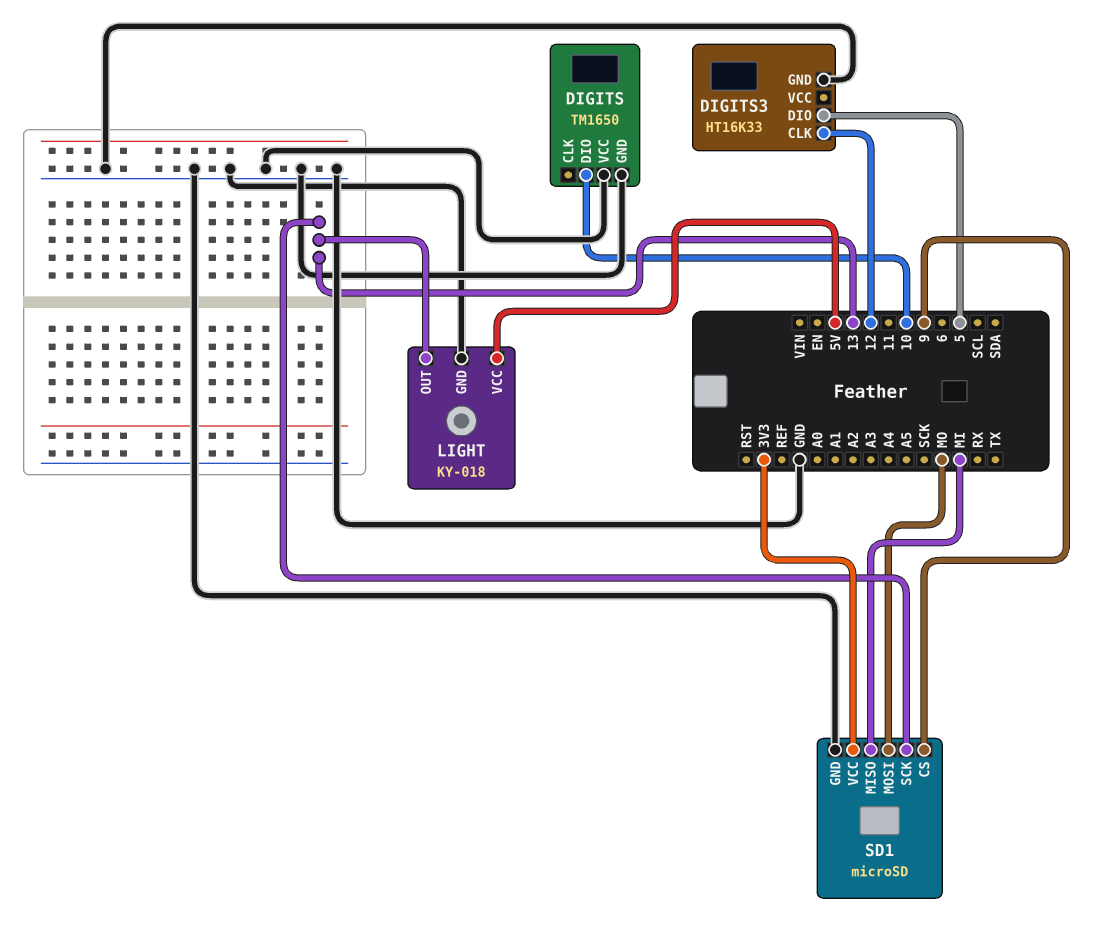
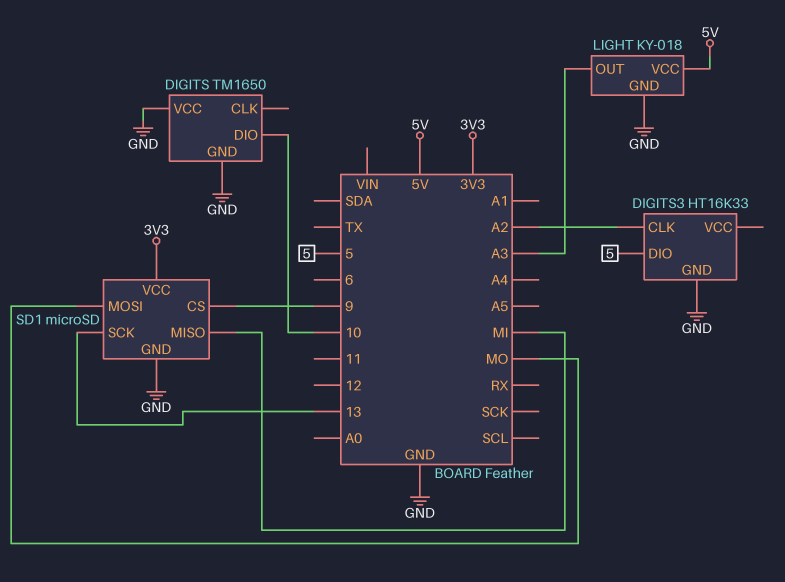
DIGITS3 pin CLK: 12 -> A2
LIGHT pin OUT: 13 -> A3

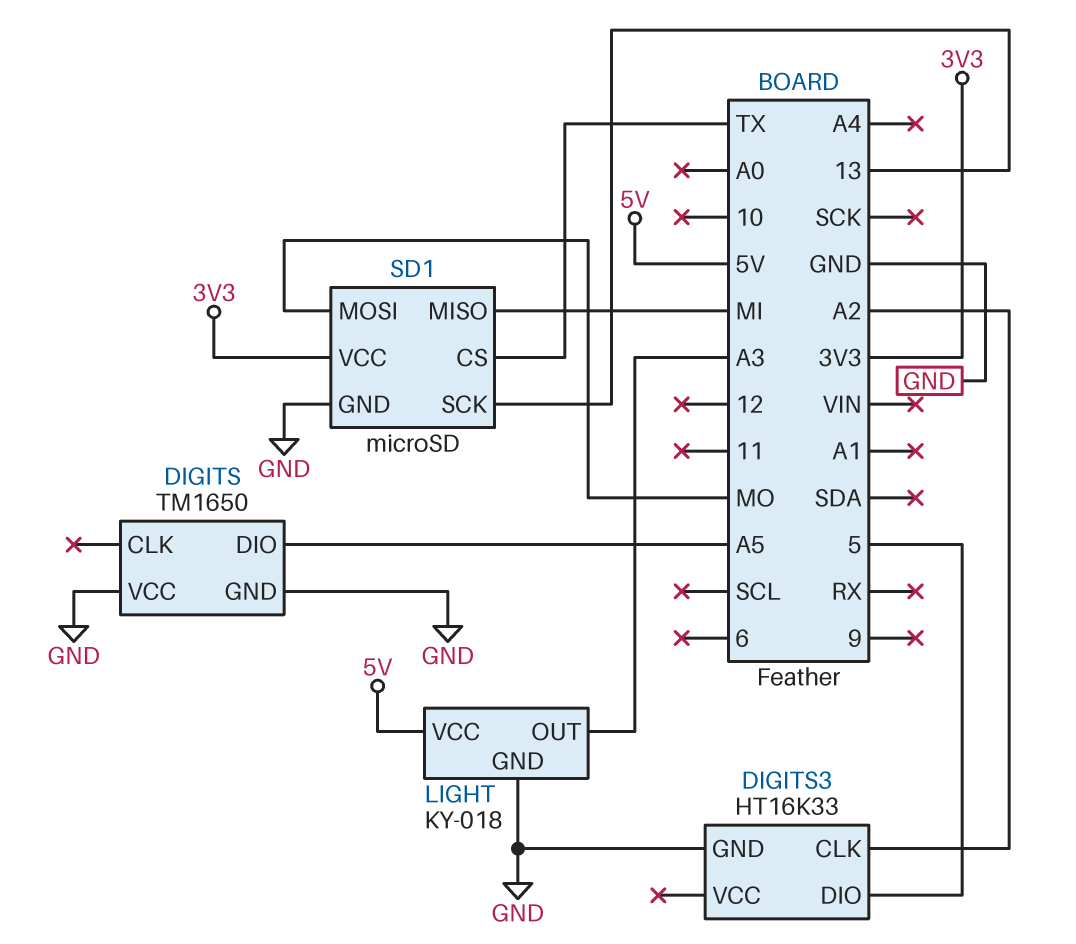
DIGITS pin DIO: 10 -> A5
SD1 pin CS: 9 -> TX

